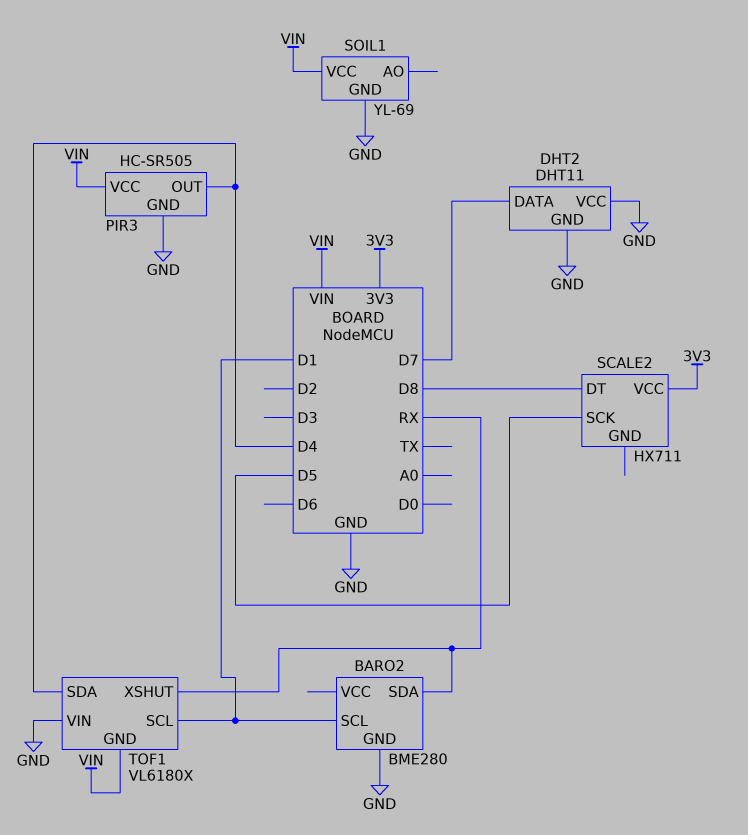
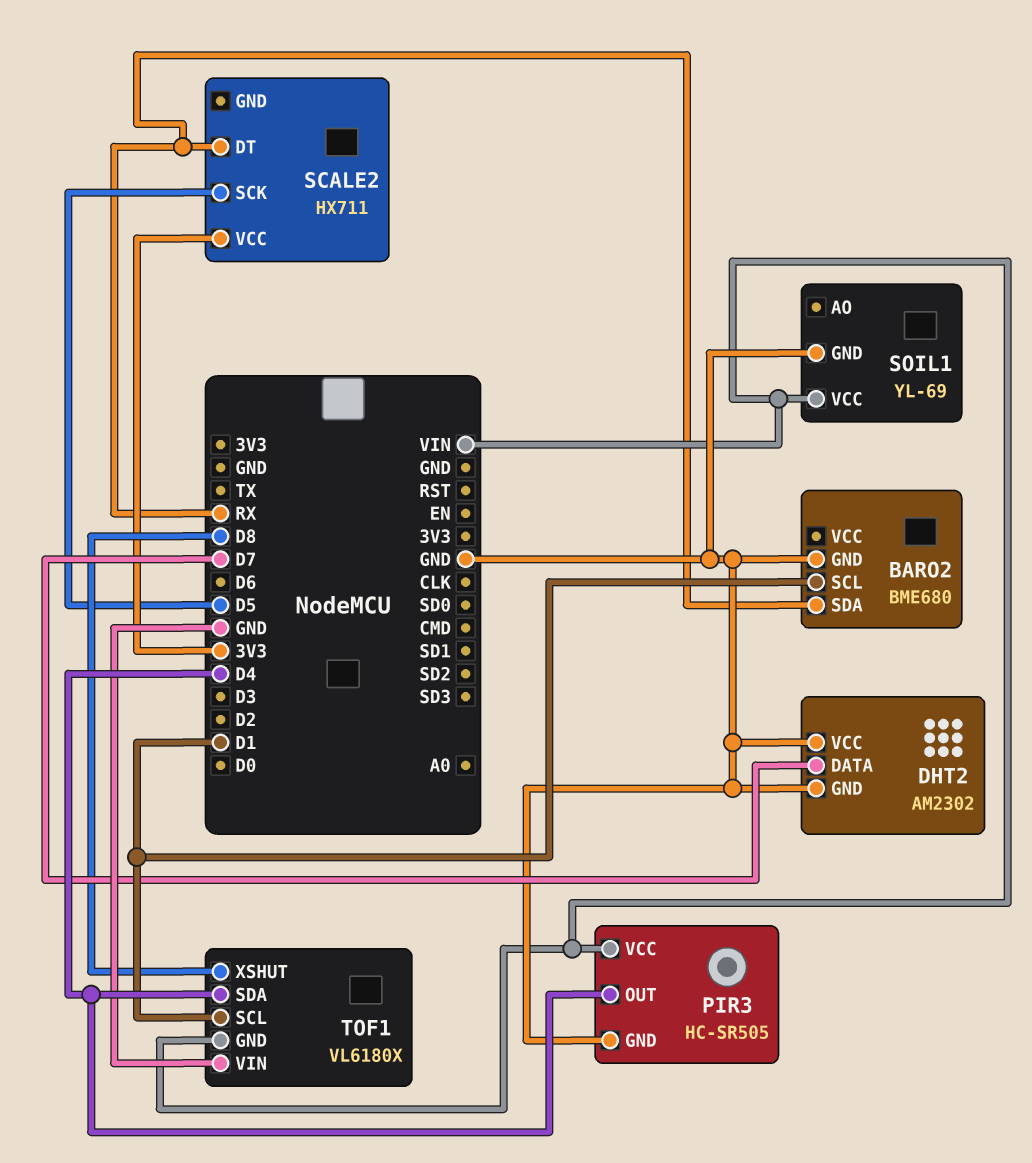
BARO2: BME280 -> BME680
DHT2: DHT11 -> AM2302
SCALE2 pin DT: D8 -> RX
TOF1 pin XSHUT: RX -> D8

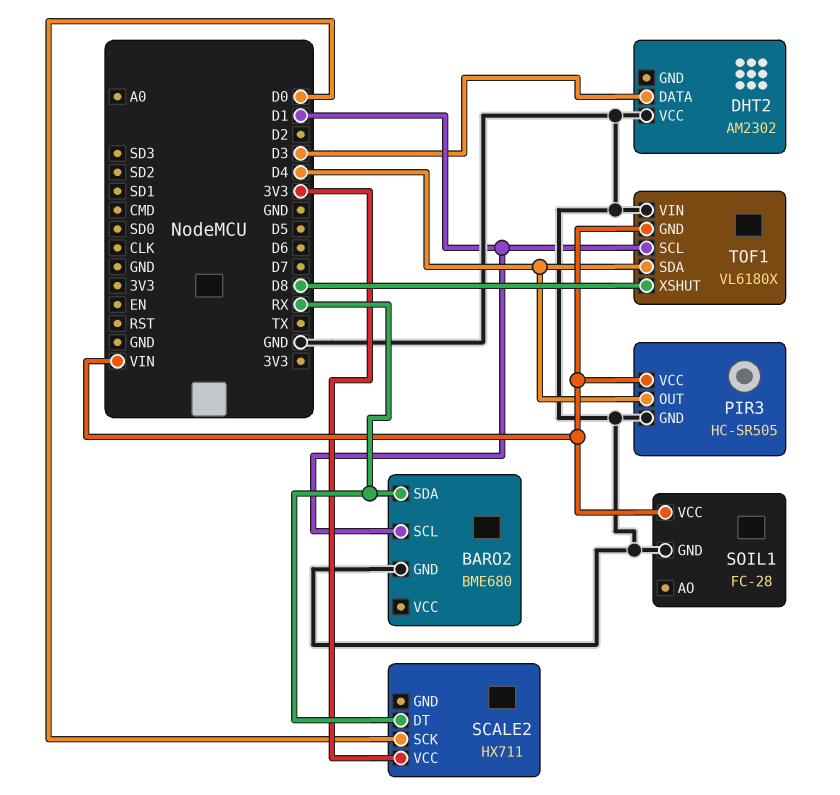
DHT2 pin DATA: D7 -> D3
DHT2 pin GND: GND -> none
SCALE2 pin SCK: D5 -> D0
SOIL1: YL-69 -> FC-28

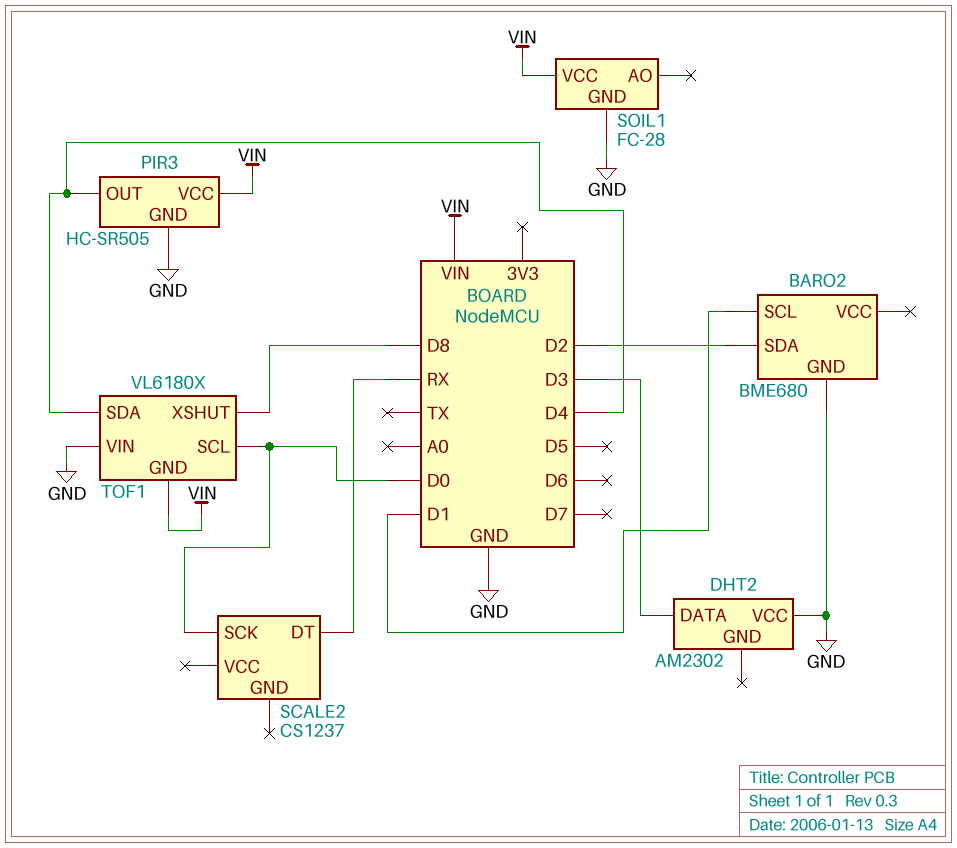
BARO2 pin SDA: RX -> D2
SCALE2: HX711 -> CS1237
SCALE2 pin VCC: 3V3 -> none
TOF1 pin SCL: D1 -> D0

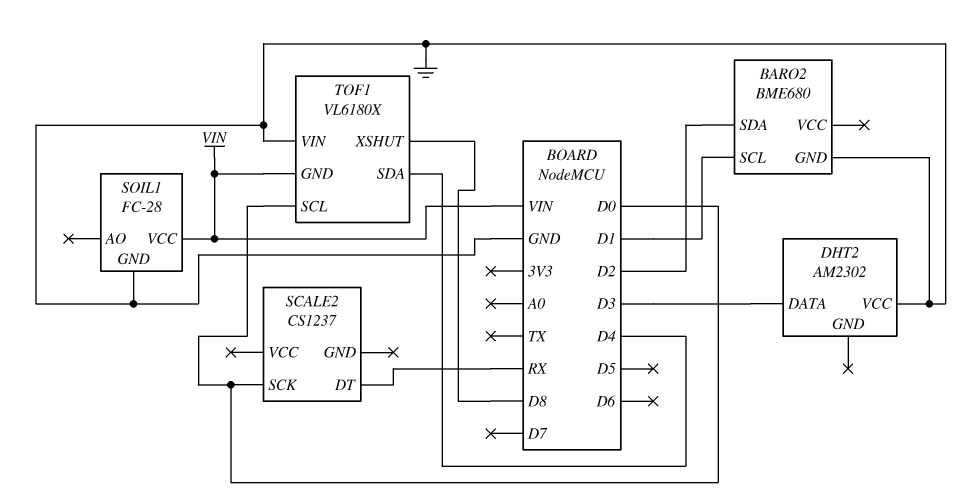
PIR3: HC-SR505 -> none
PIR3 pin GND: GND -> none
PIR3 pin OUT: D4 -> none
PIR3 pin VCC: VIN -> none

